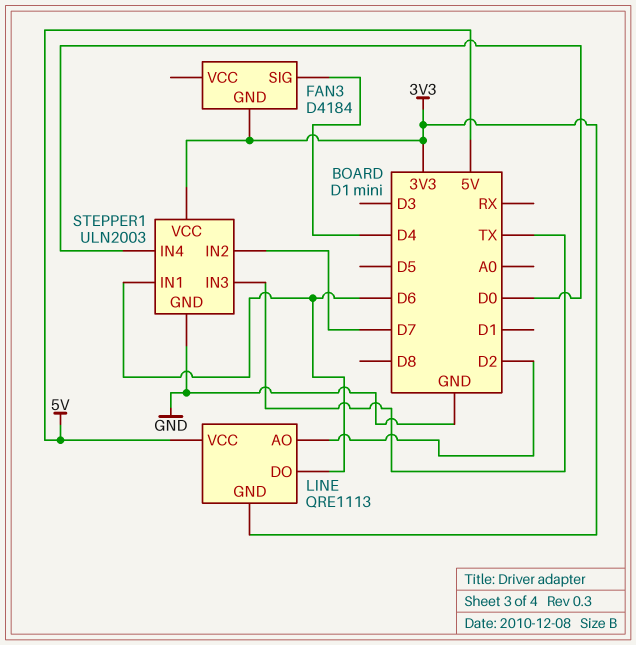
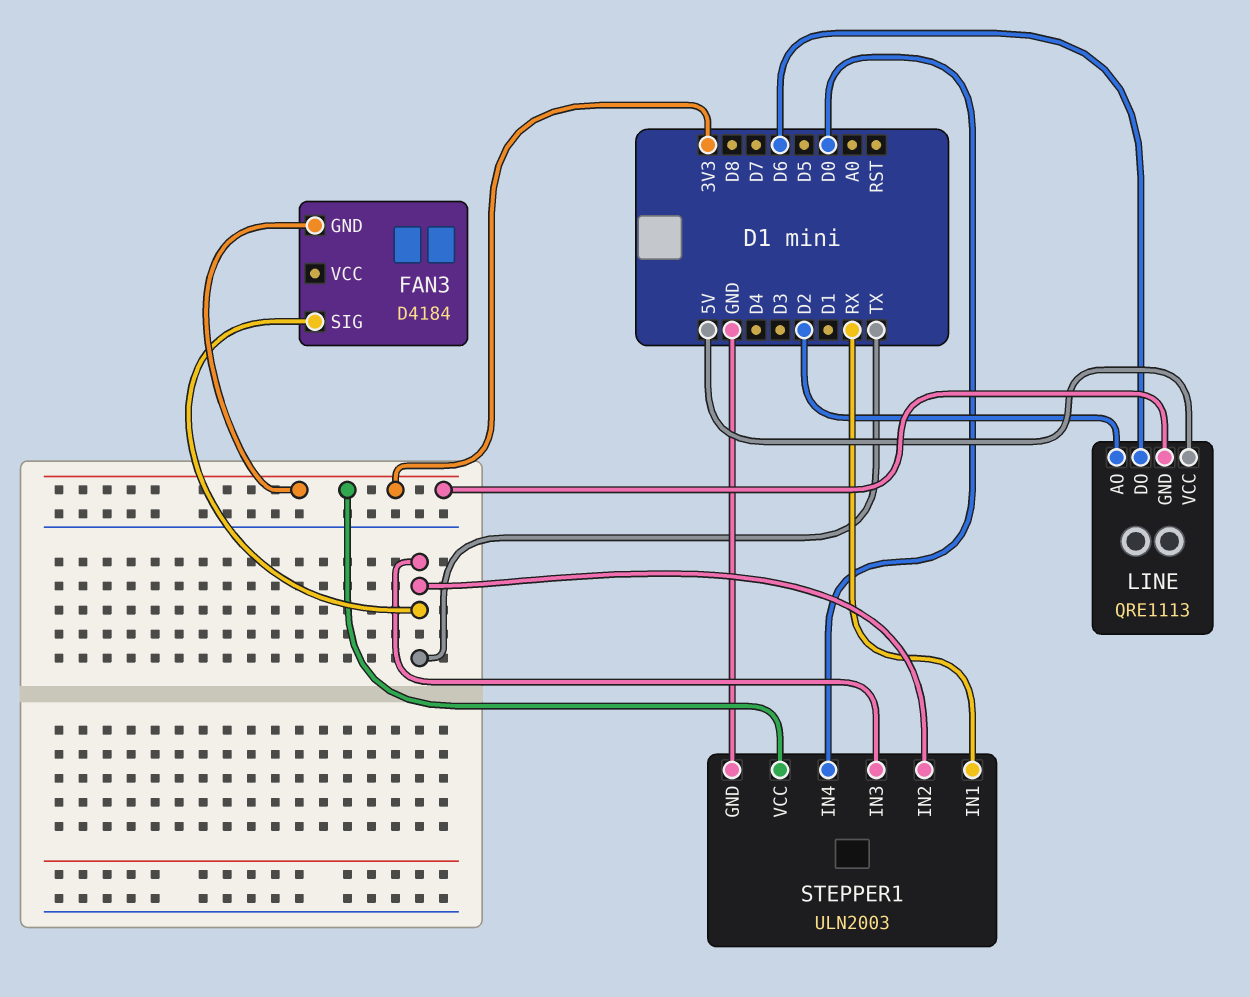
FAN3 pin SIG: D4 -> TX
STEPPER1 pin IN1: D6 -> RX
STEPPER1 pin IN2: D7 -> TX

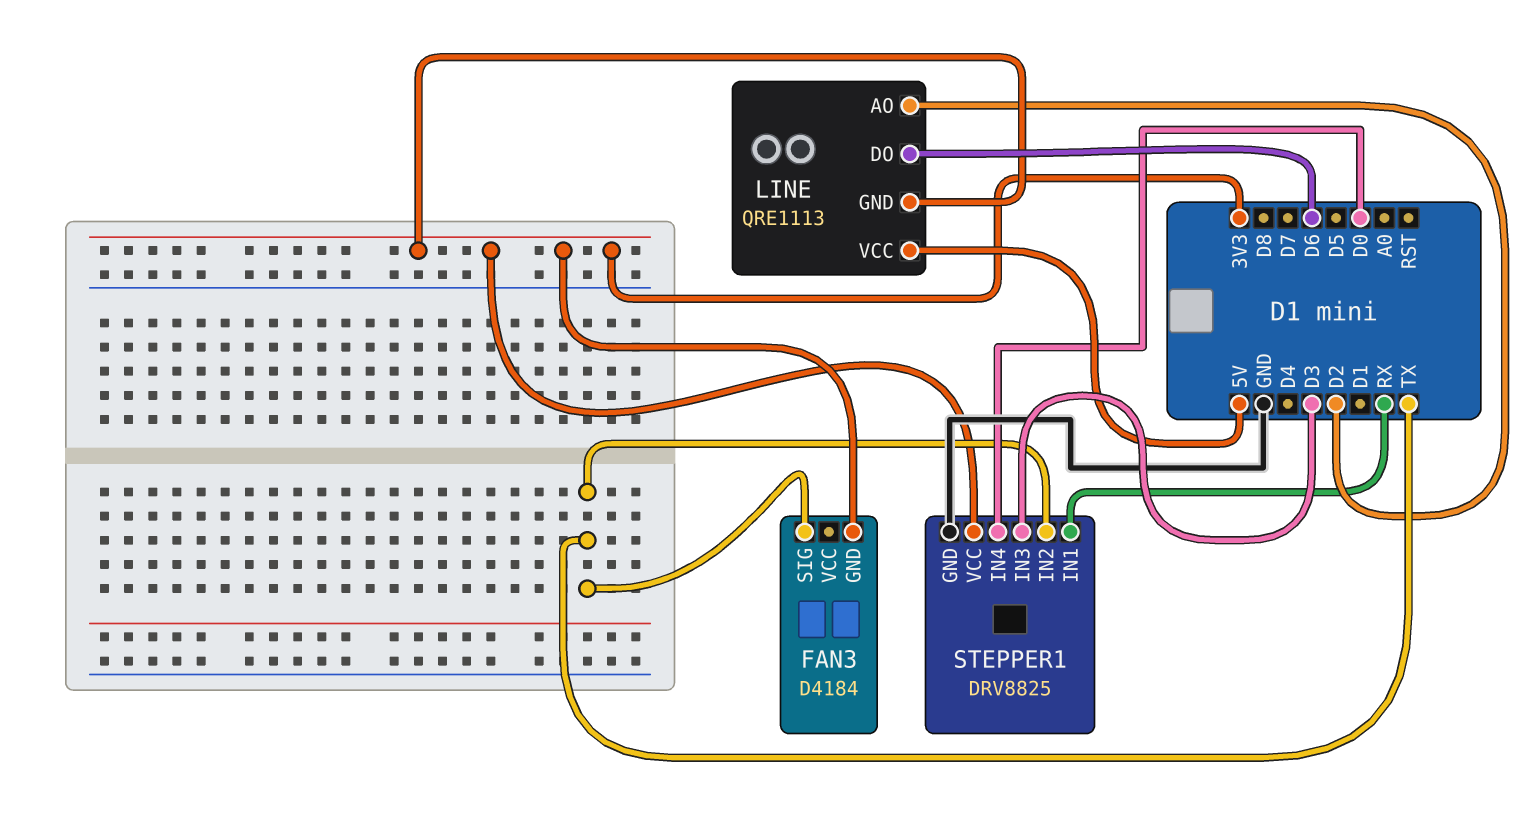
STEPPER1: ULN2003 -> DRV8825
STEPPER1 pin IN3: TX -> D3

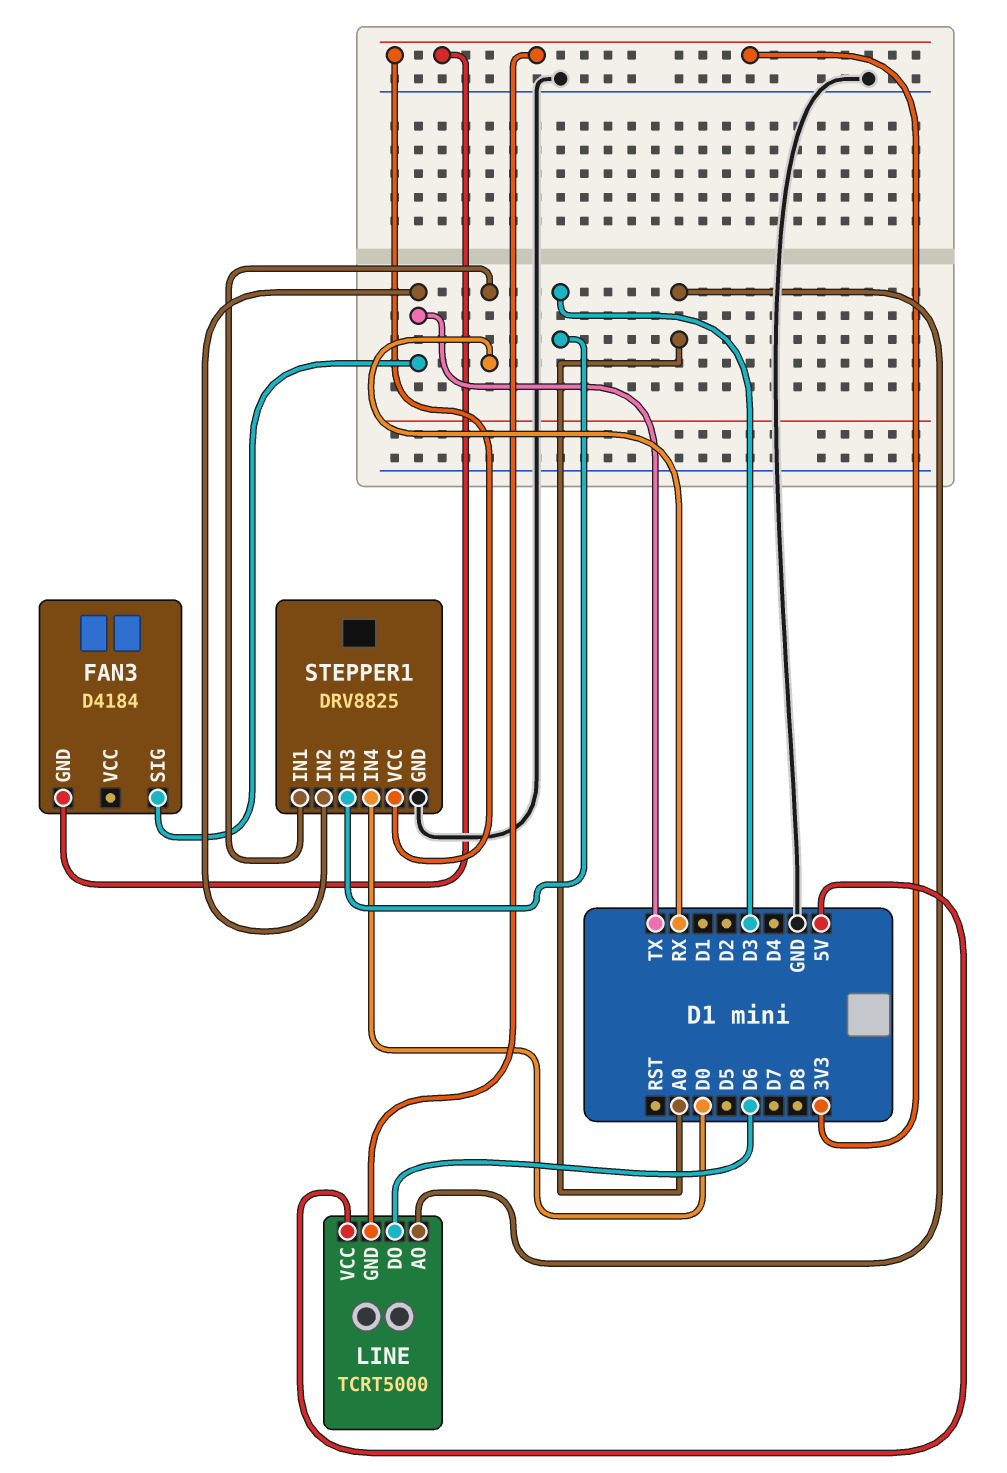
LINE: QRE1113 -> TCRT5000
LINE pin AO: D2 -> A0

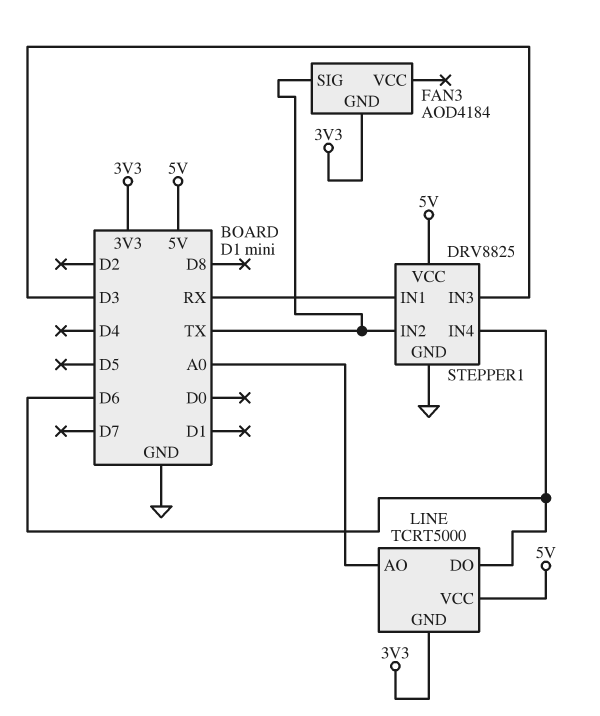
FAN3: D4184 -> AOD4184
STEPPER1 pin IN4: D0 -> D6
STEPPER1 pin VCC: 3V3 -> 5V

